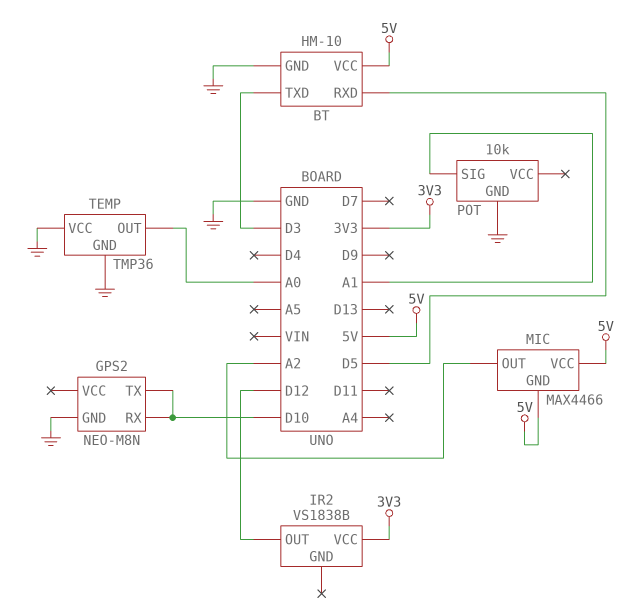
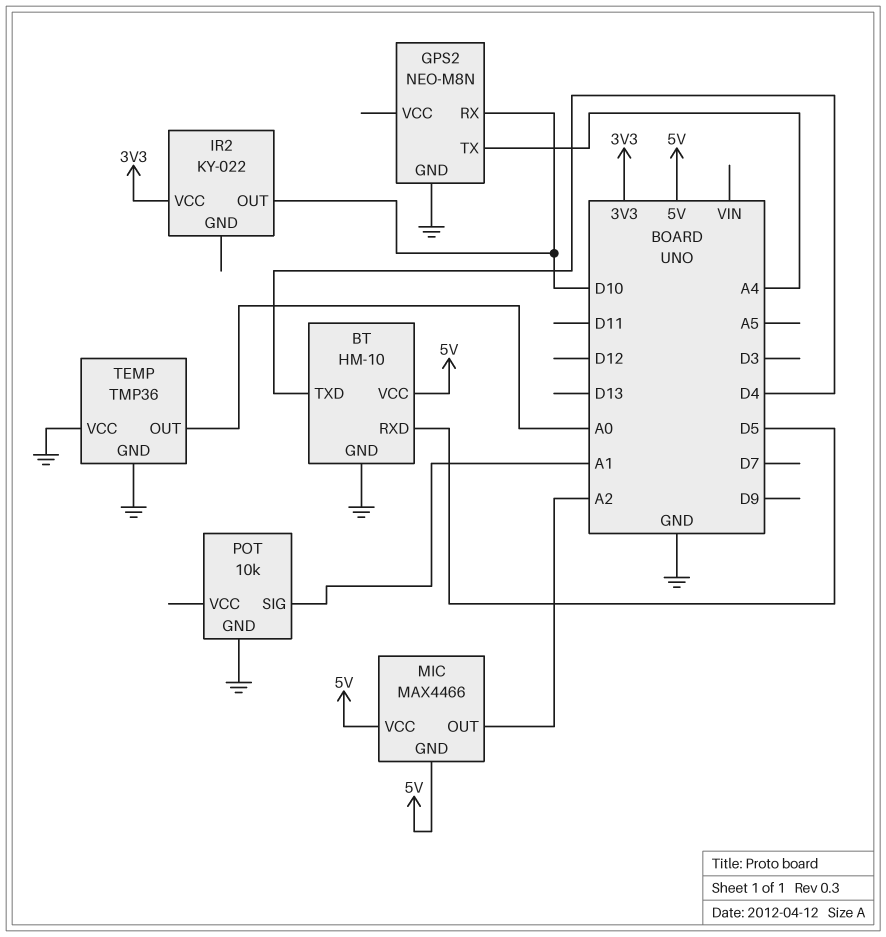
BT pin TXD: D3 -> D4
GPS2 pin TX: D10 -> A4
IR2: VS1838B -> KY-022
IR2 pin OUT: D12 -> D10

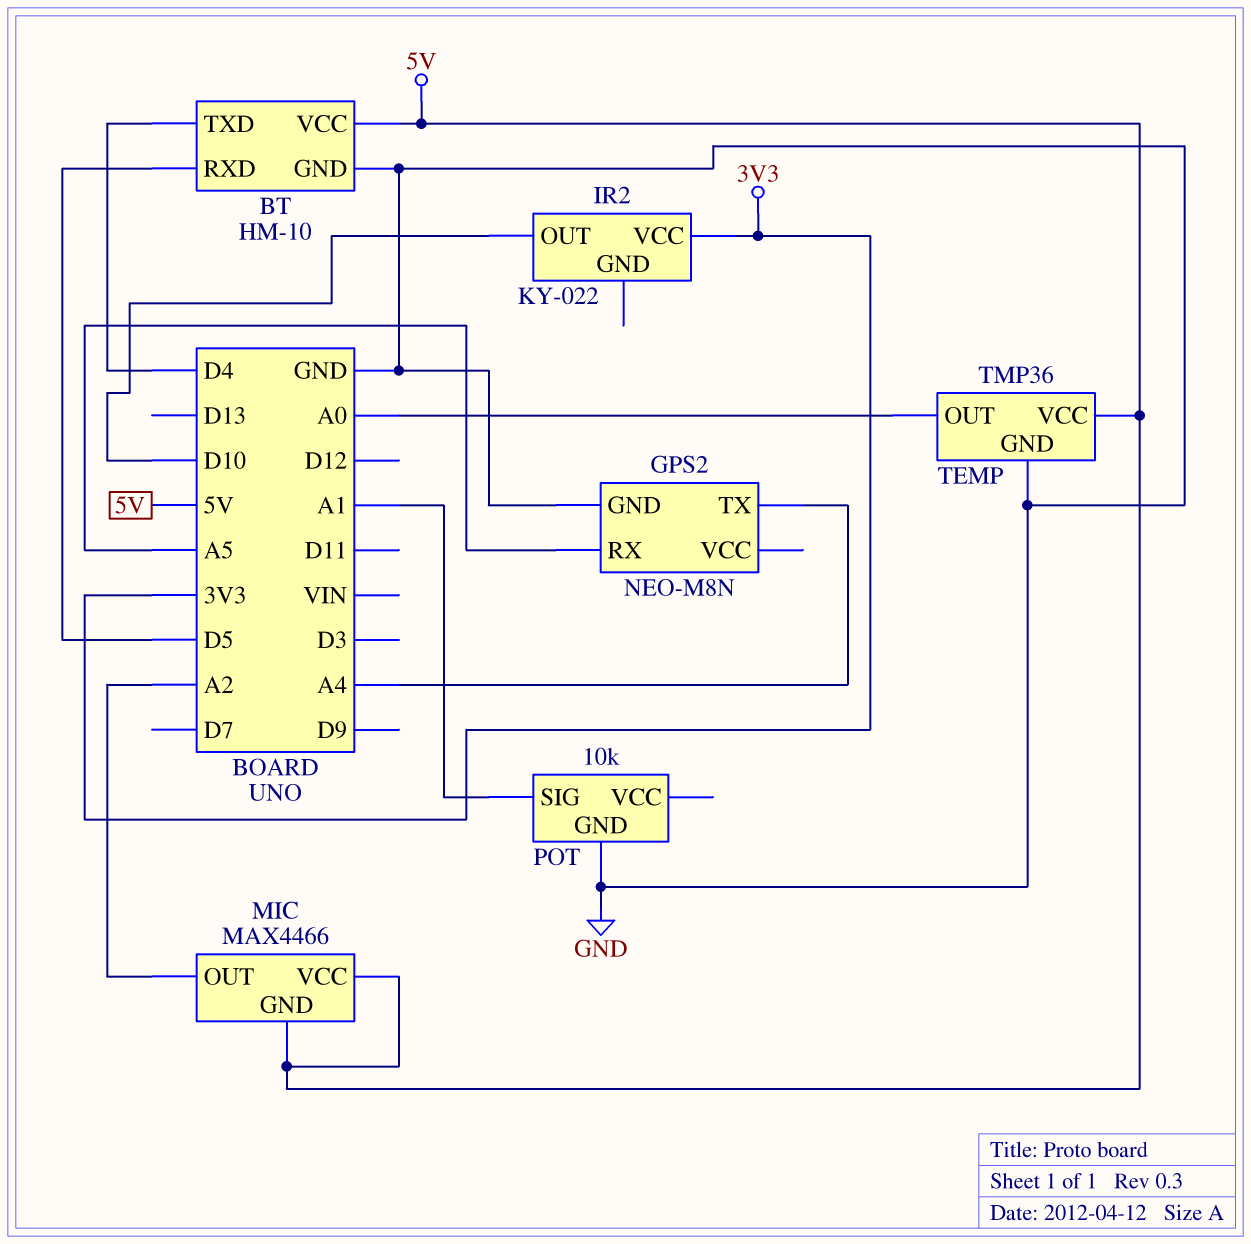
GPS2 pin RX: D10 -> A5
TEMP pin VCC: GND -> 5V

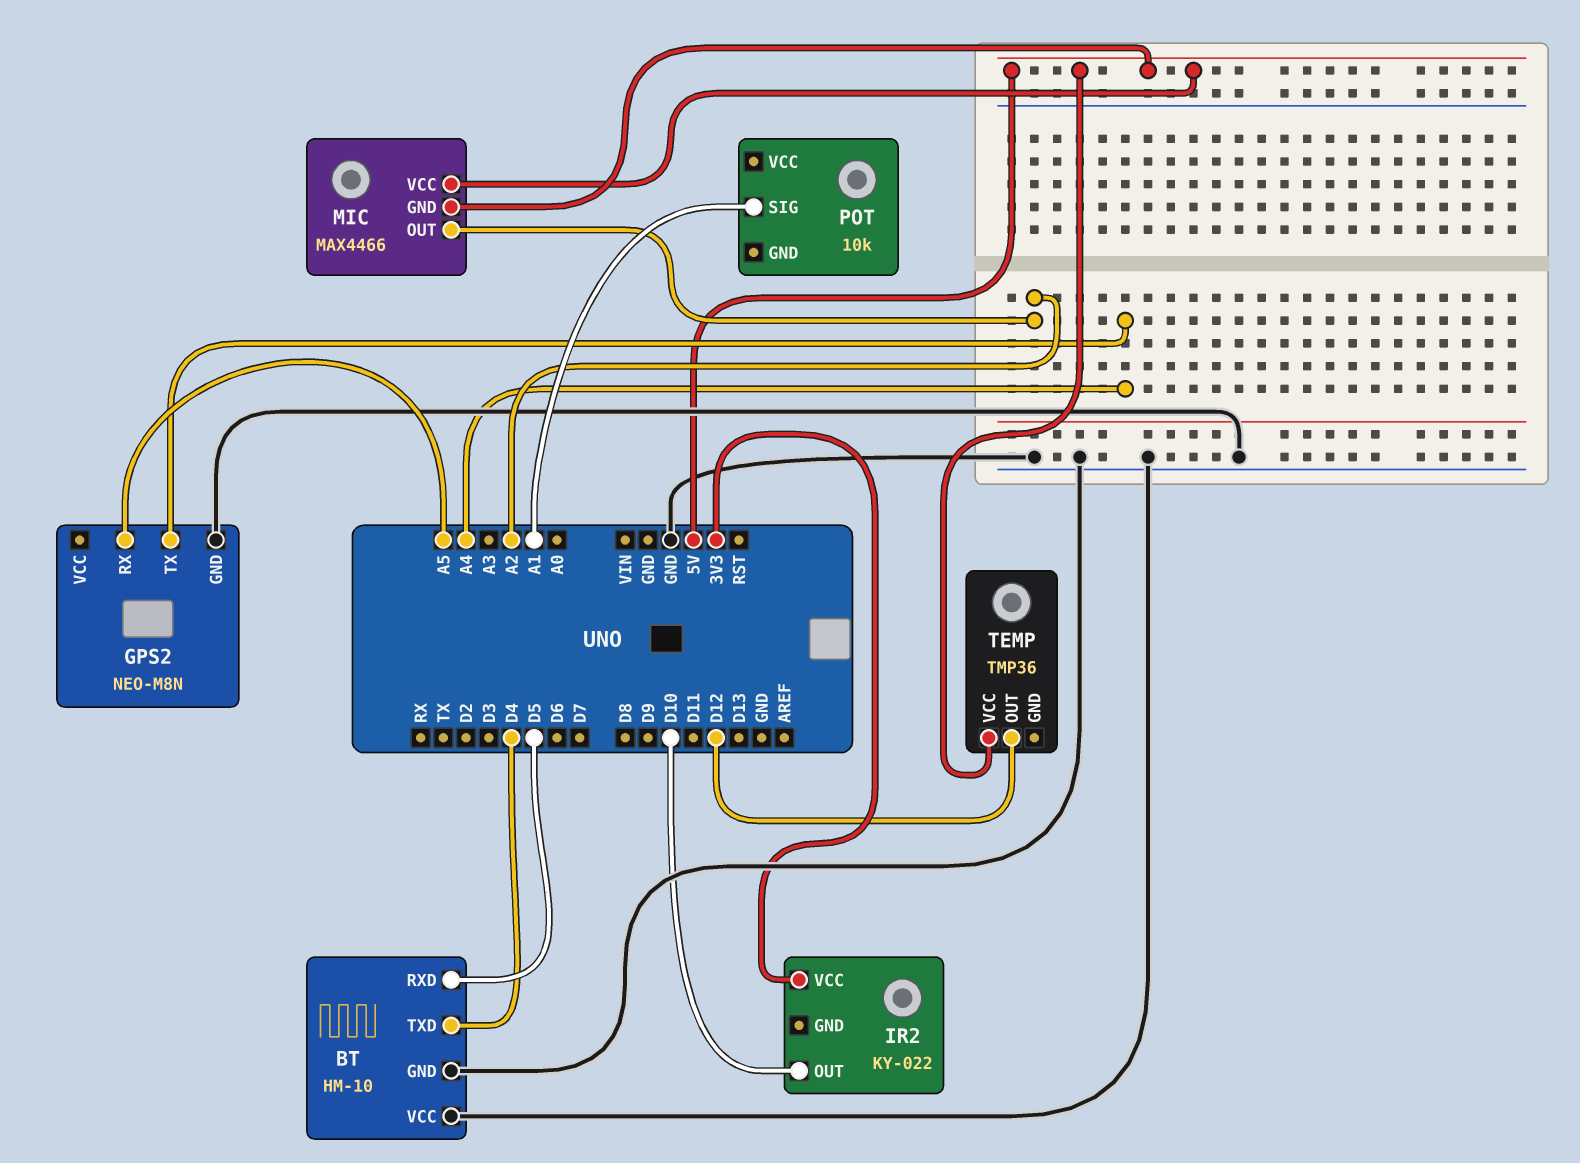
BT pin VCC: 5V -> GND
POT pin GND: GND -> none
TEMP pin GND: GND -> none
TEMP pin OUT: A0 -> D12

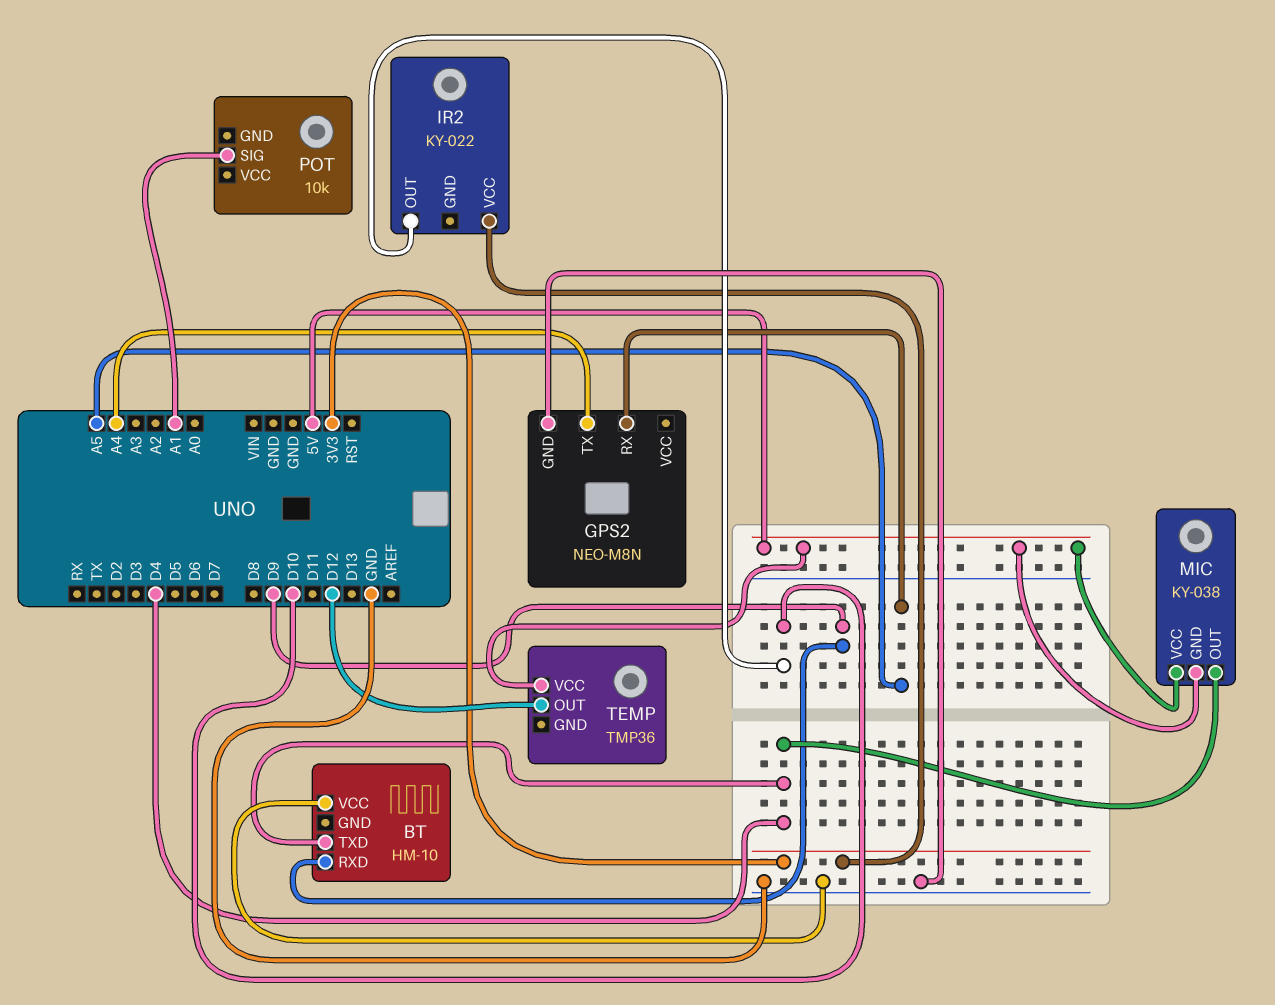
BT pin GND: GND -> none
BT pin RXD: D5 -> D9
MIC: MAX4466 -> KY-038
MIC pin OUT: A2 -> D4

